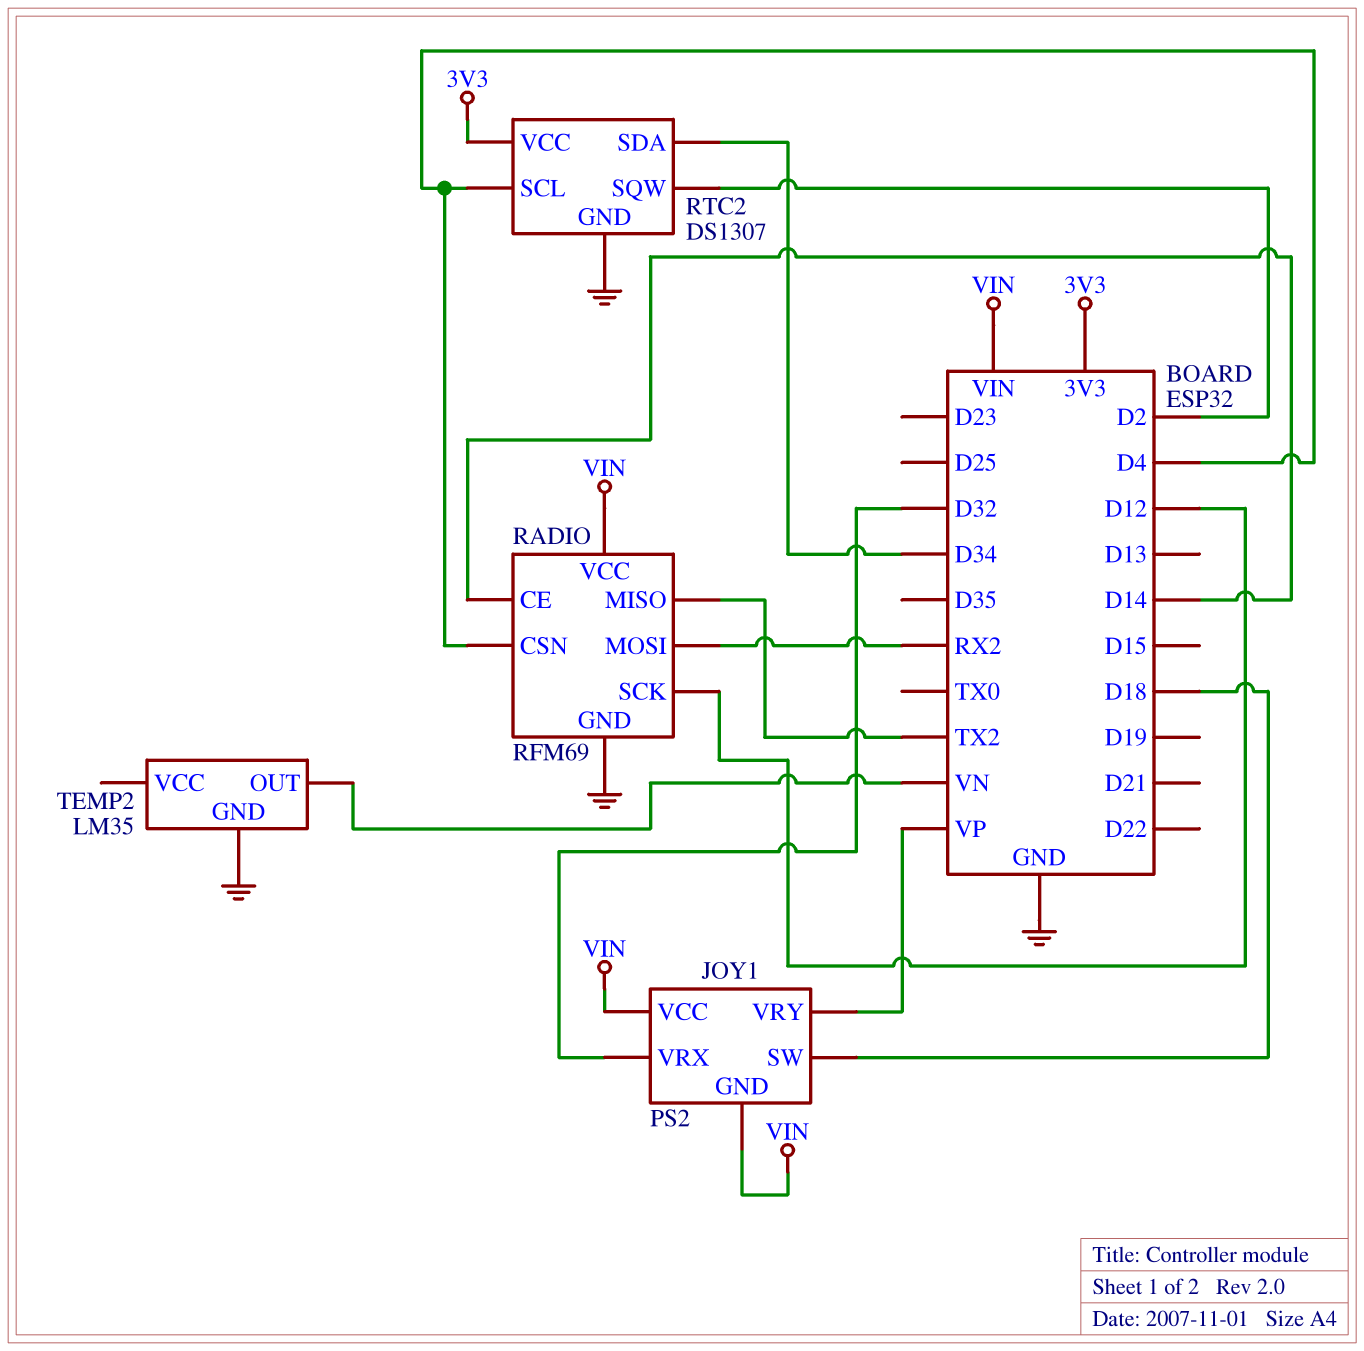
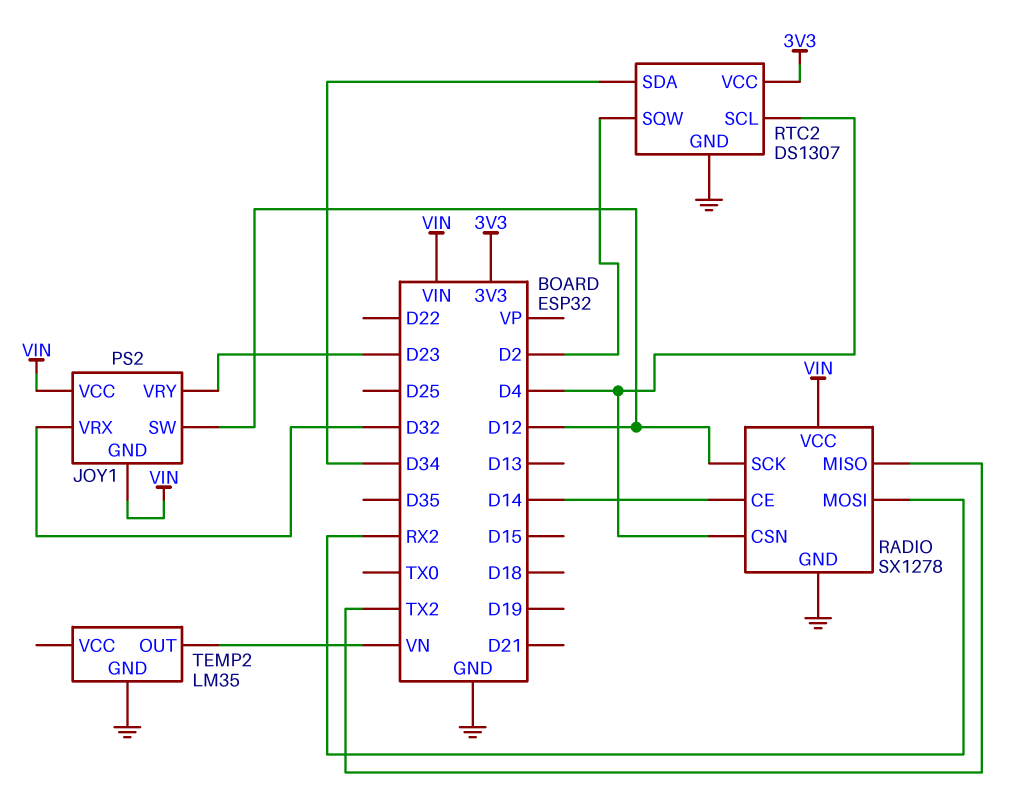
JOY1 pin SW: D18 -> D12
JOY1 pin VRY: VP -> D23
RADIO: RFM69 -> SX1278

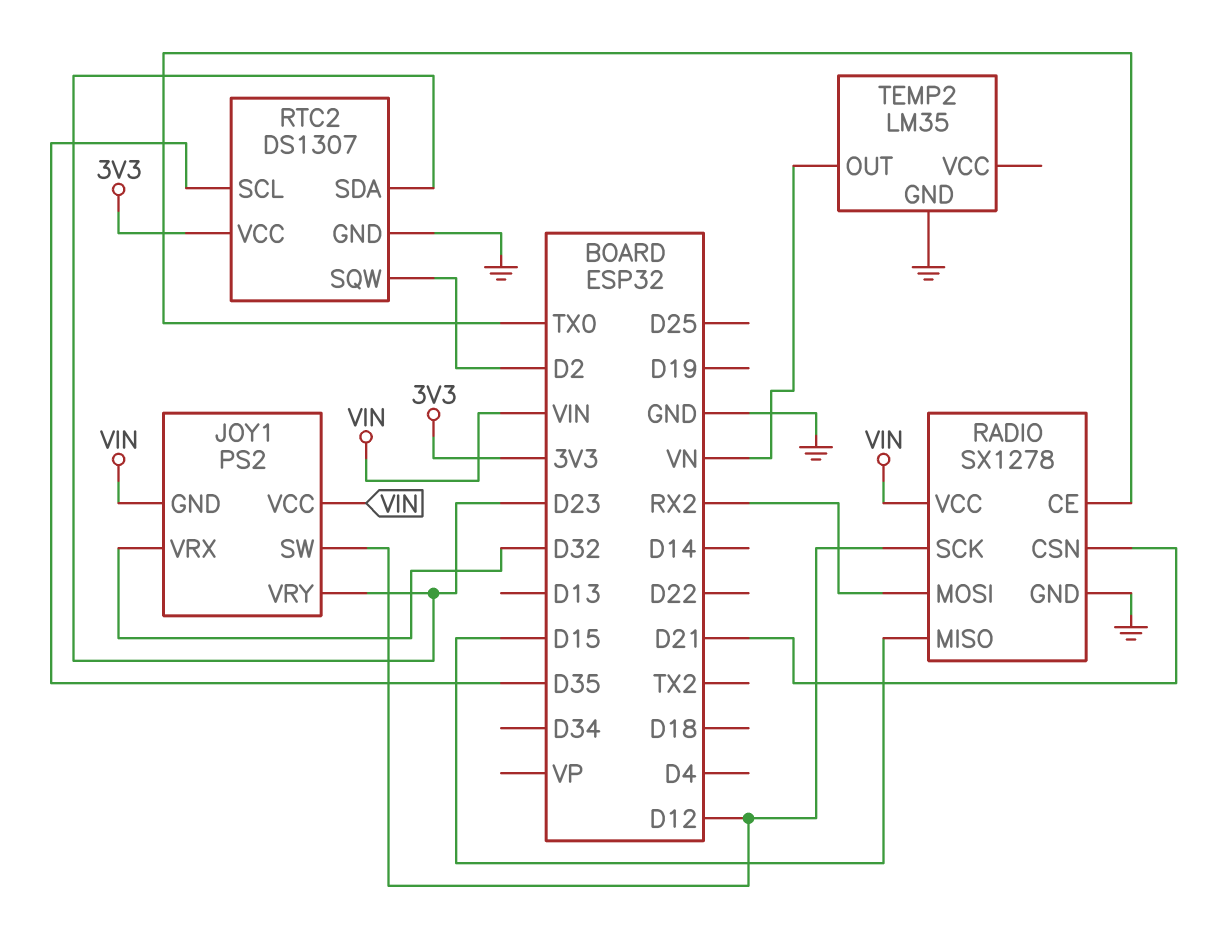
RADIO pin CE: D14 -> TX0
RADIO pin CSN: D4 -> D21
RADIO pin MISO: TX2 -> D15
RTC2 pin SCL: D4 -> D35
RTC2 pin SDA: D34 -> D23

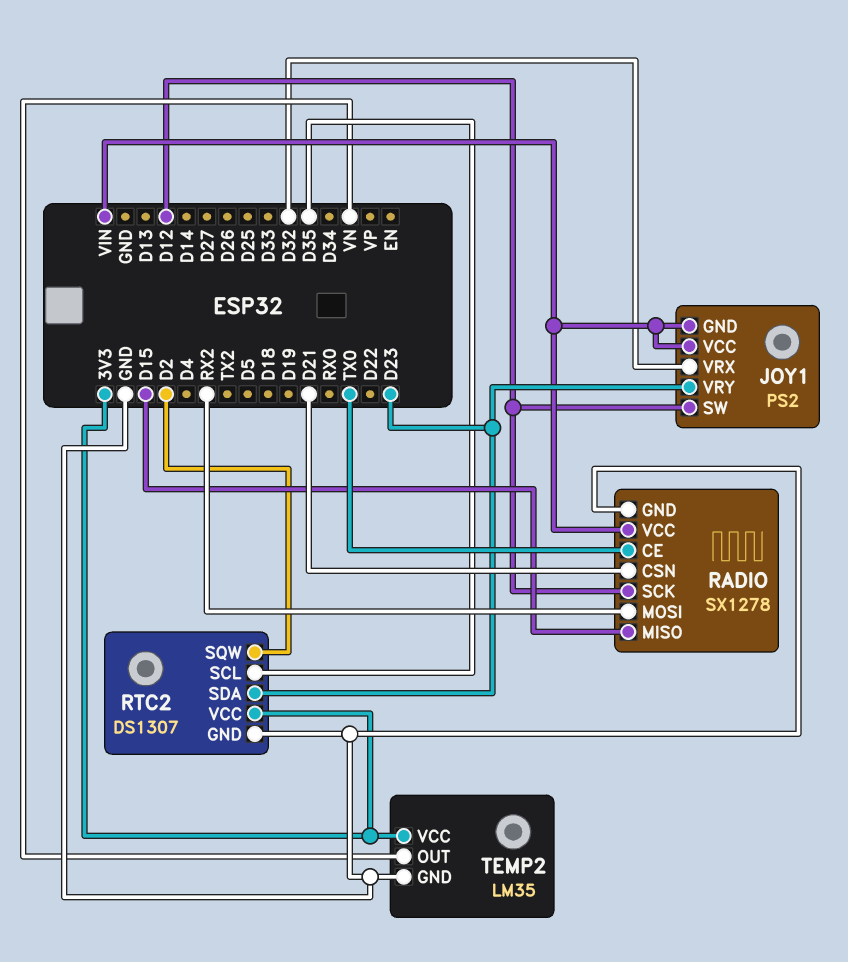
TEMP2 pin VCC: none -> 3V3

